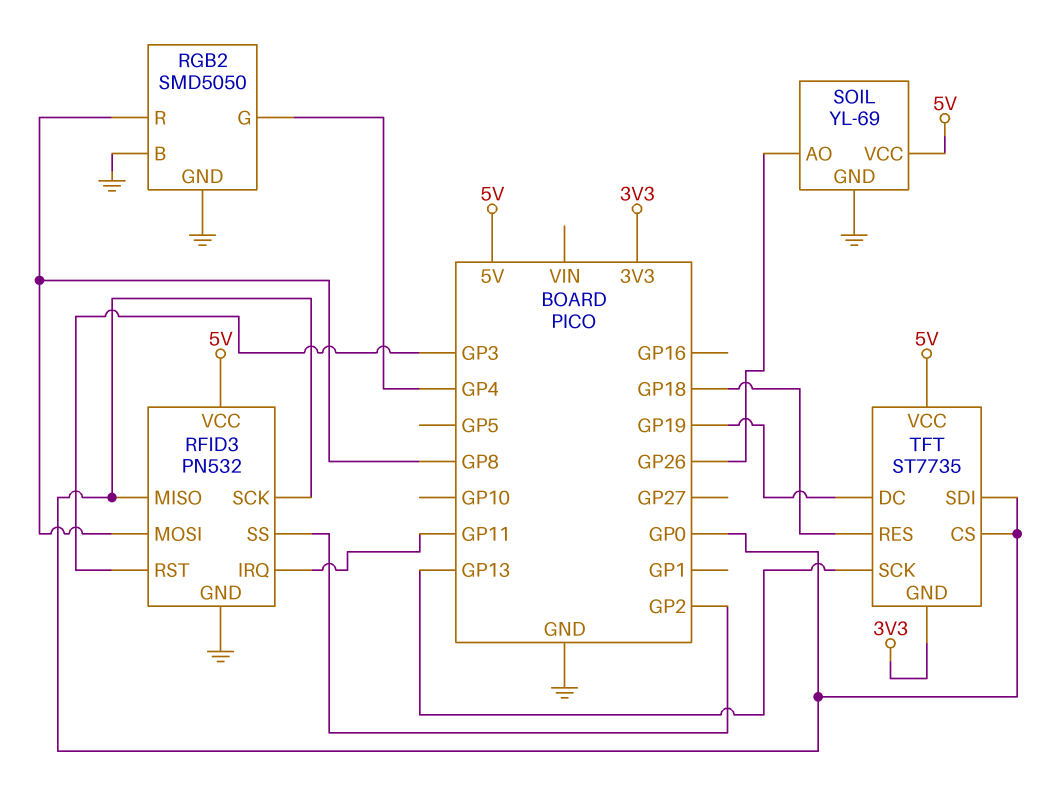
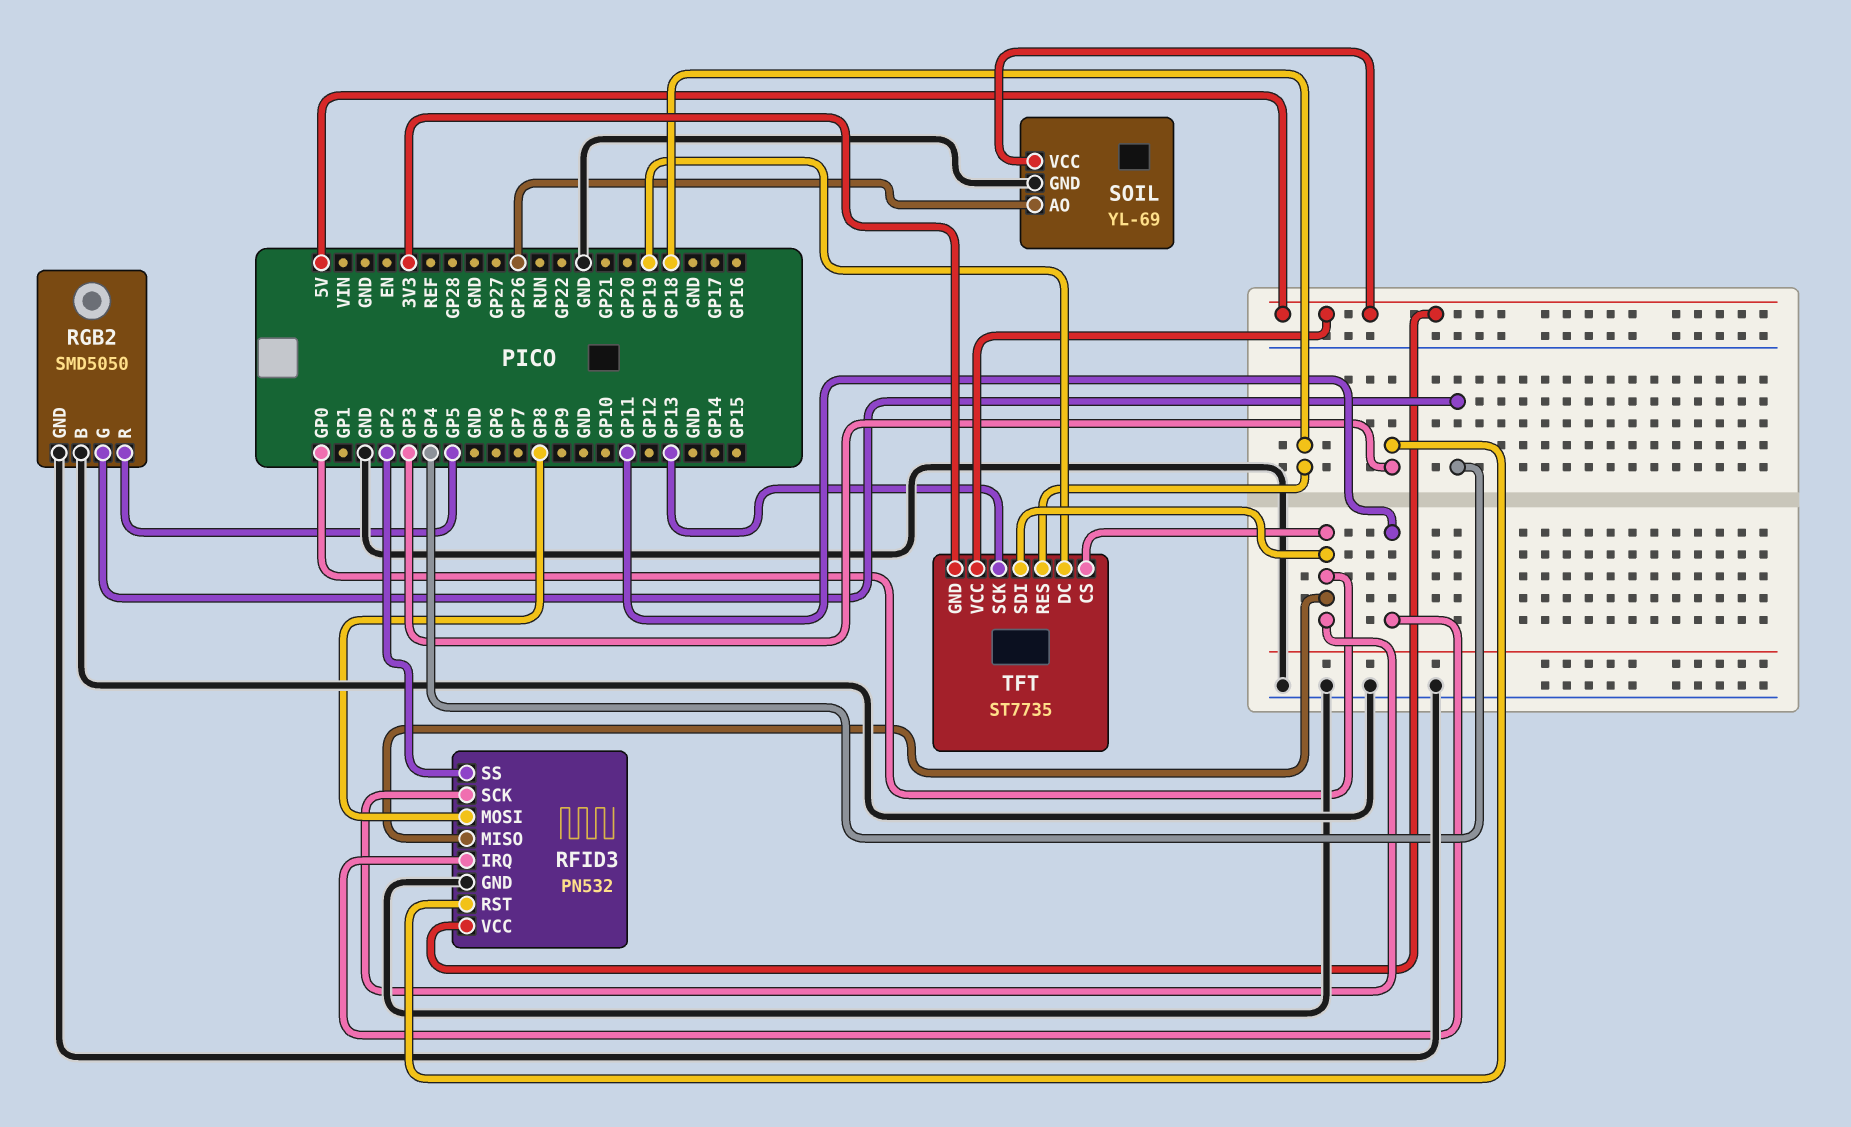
RGB2 pin R: GP8 -> GP5

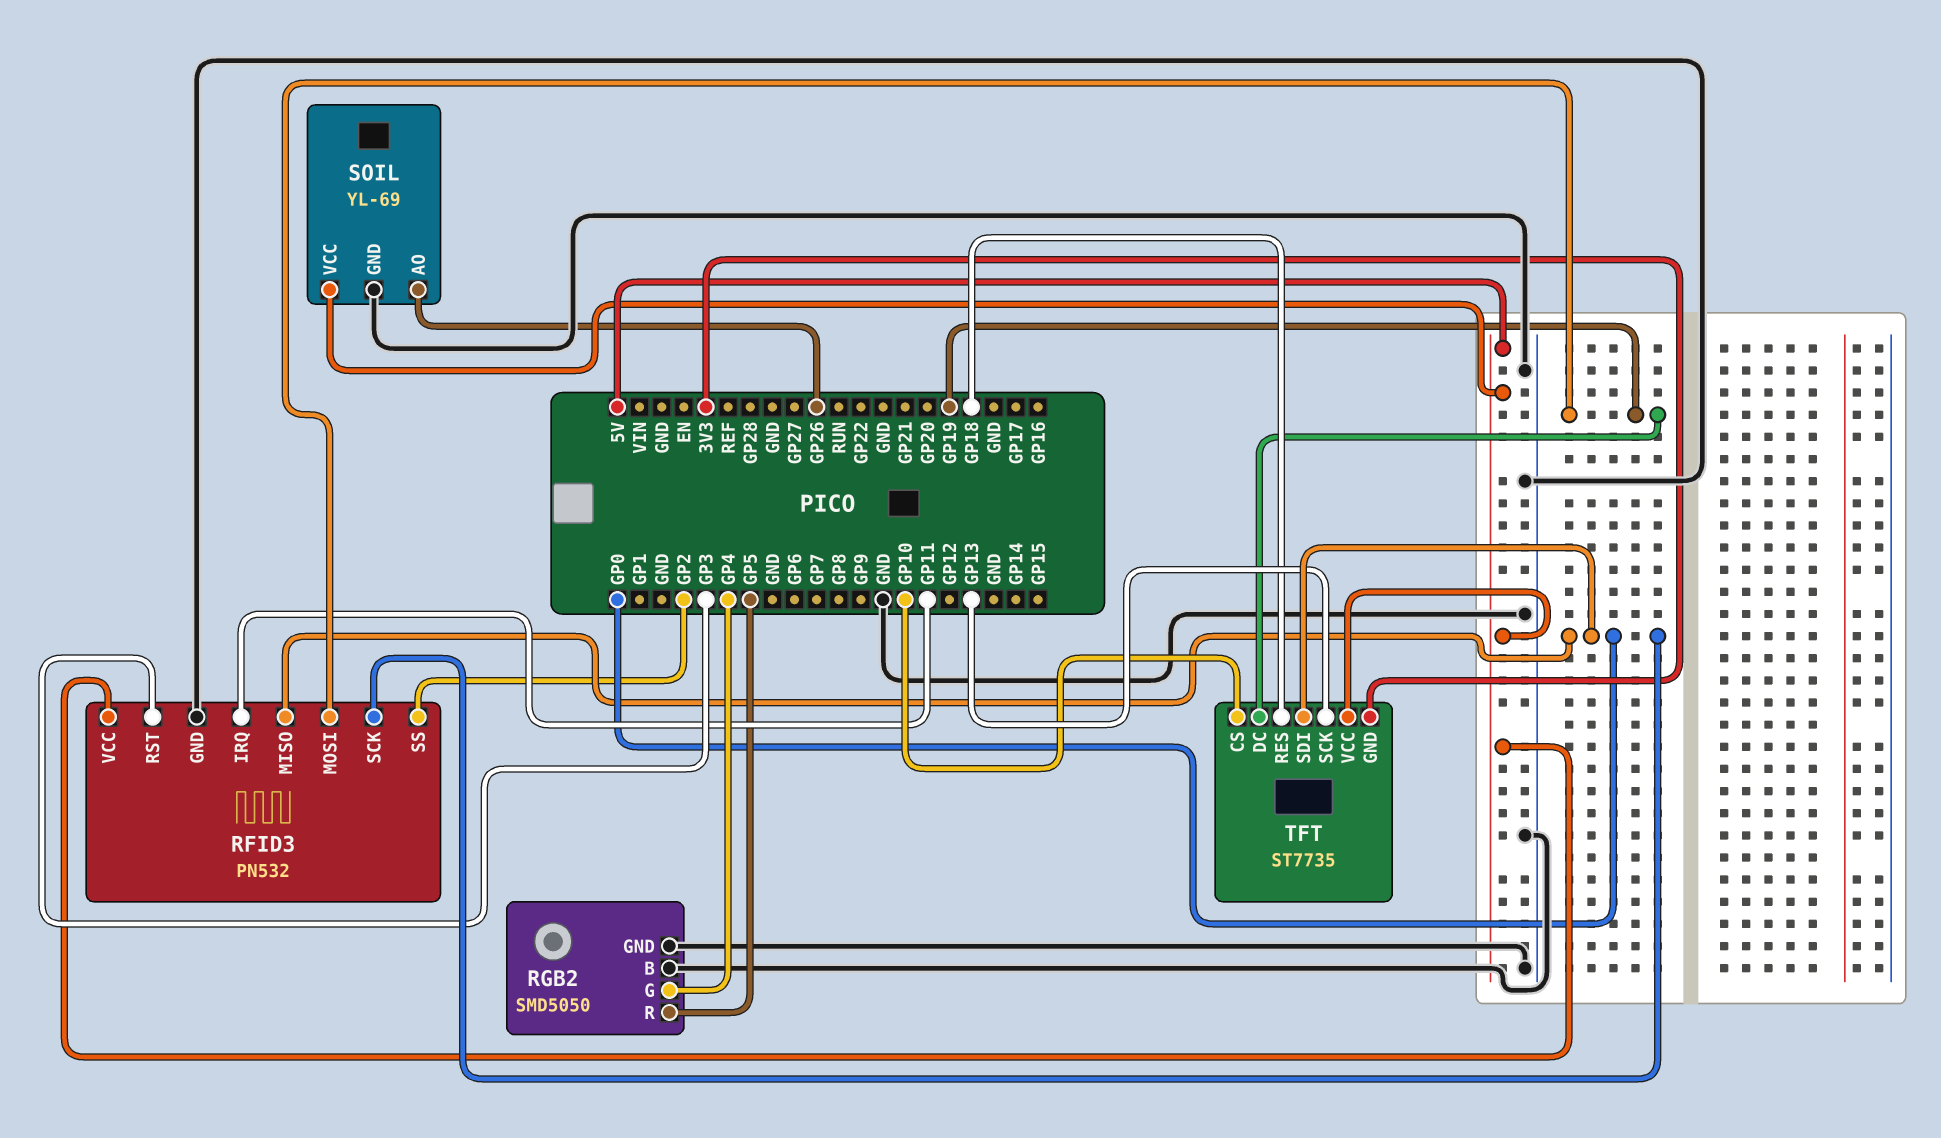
RFID3 pin MOSI: GP8 -> GP19
TFT pin CS: GP0 -> GP10

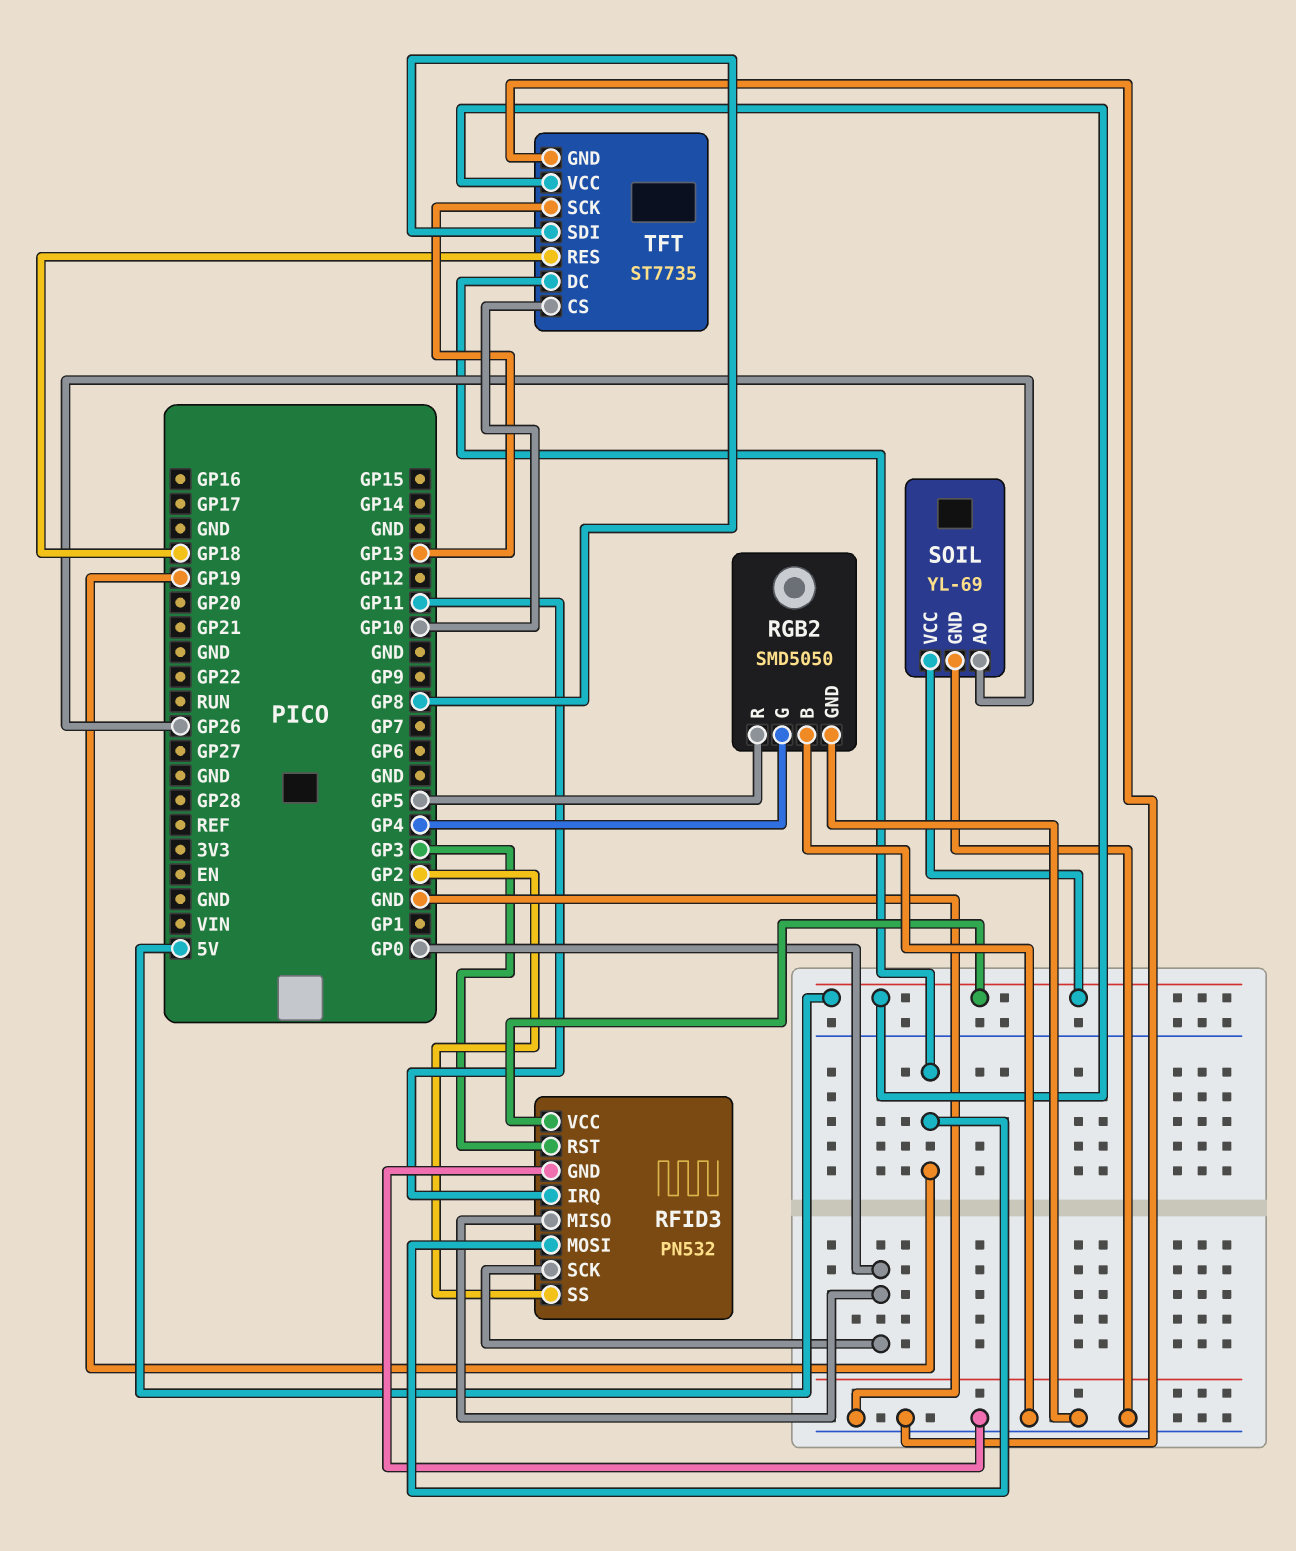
TFT pin GND: 3V3 -> GND
TFT pin SDI: GP0 -> GP8

